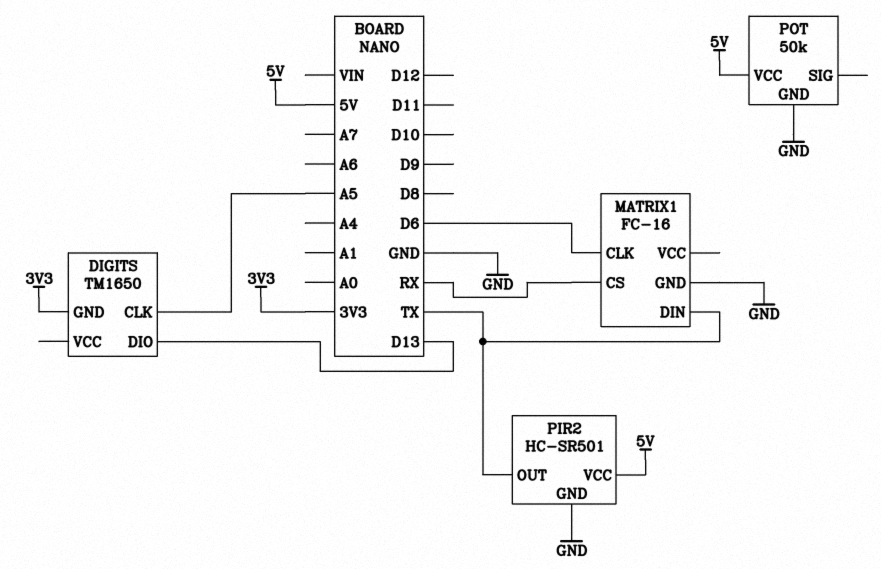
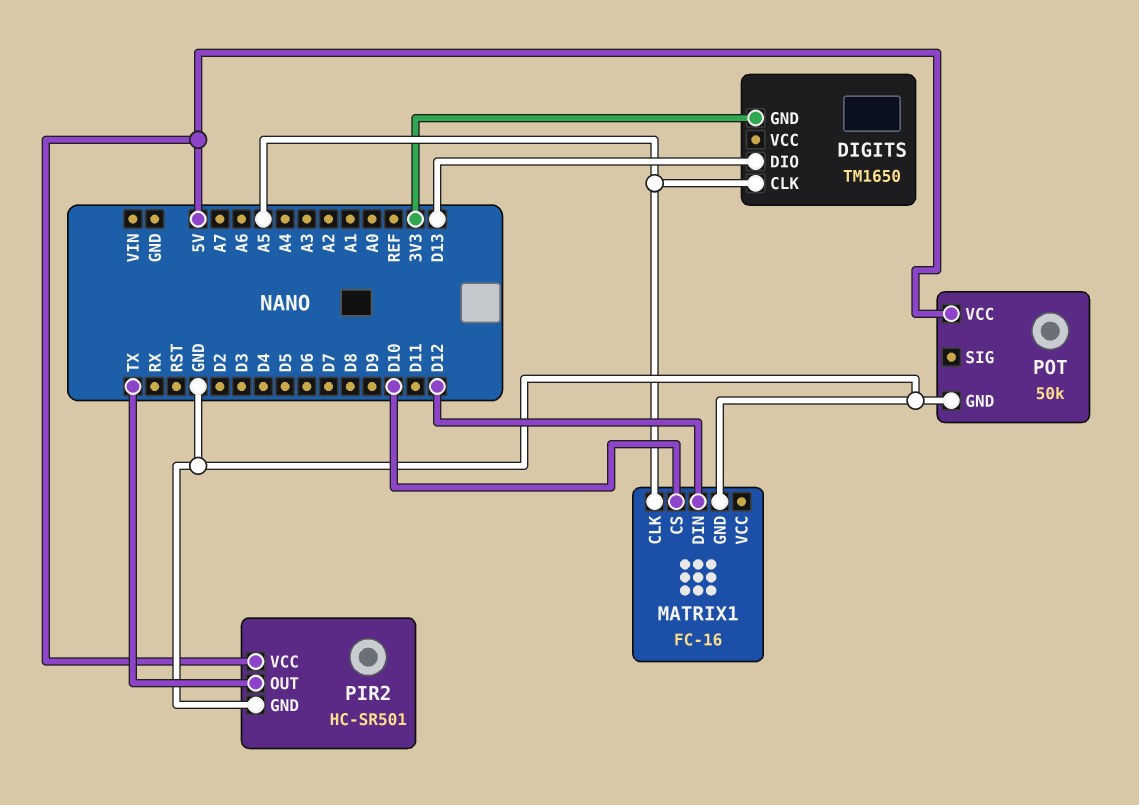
MATRIX1 pin CLK: D6 -> A5
MATRIX1 pin CS: RX -> D10
MATRIX1 pin DIN: TX -> D12

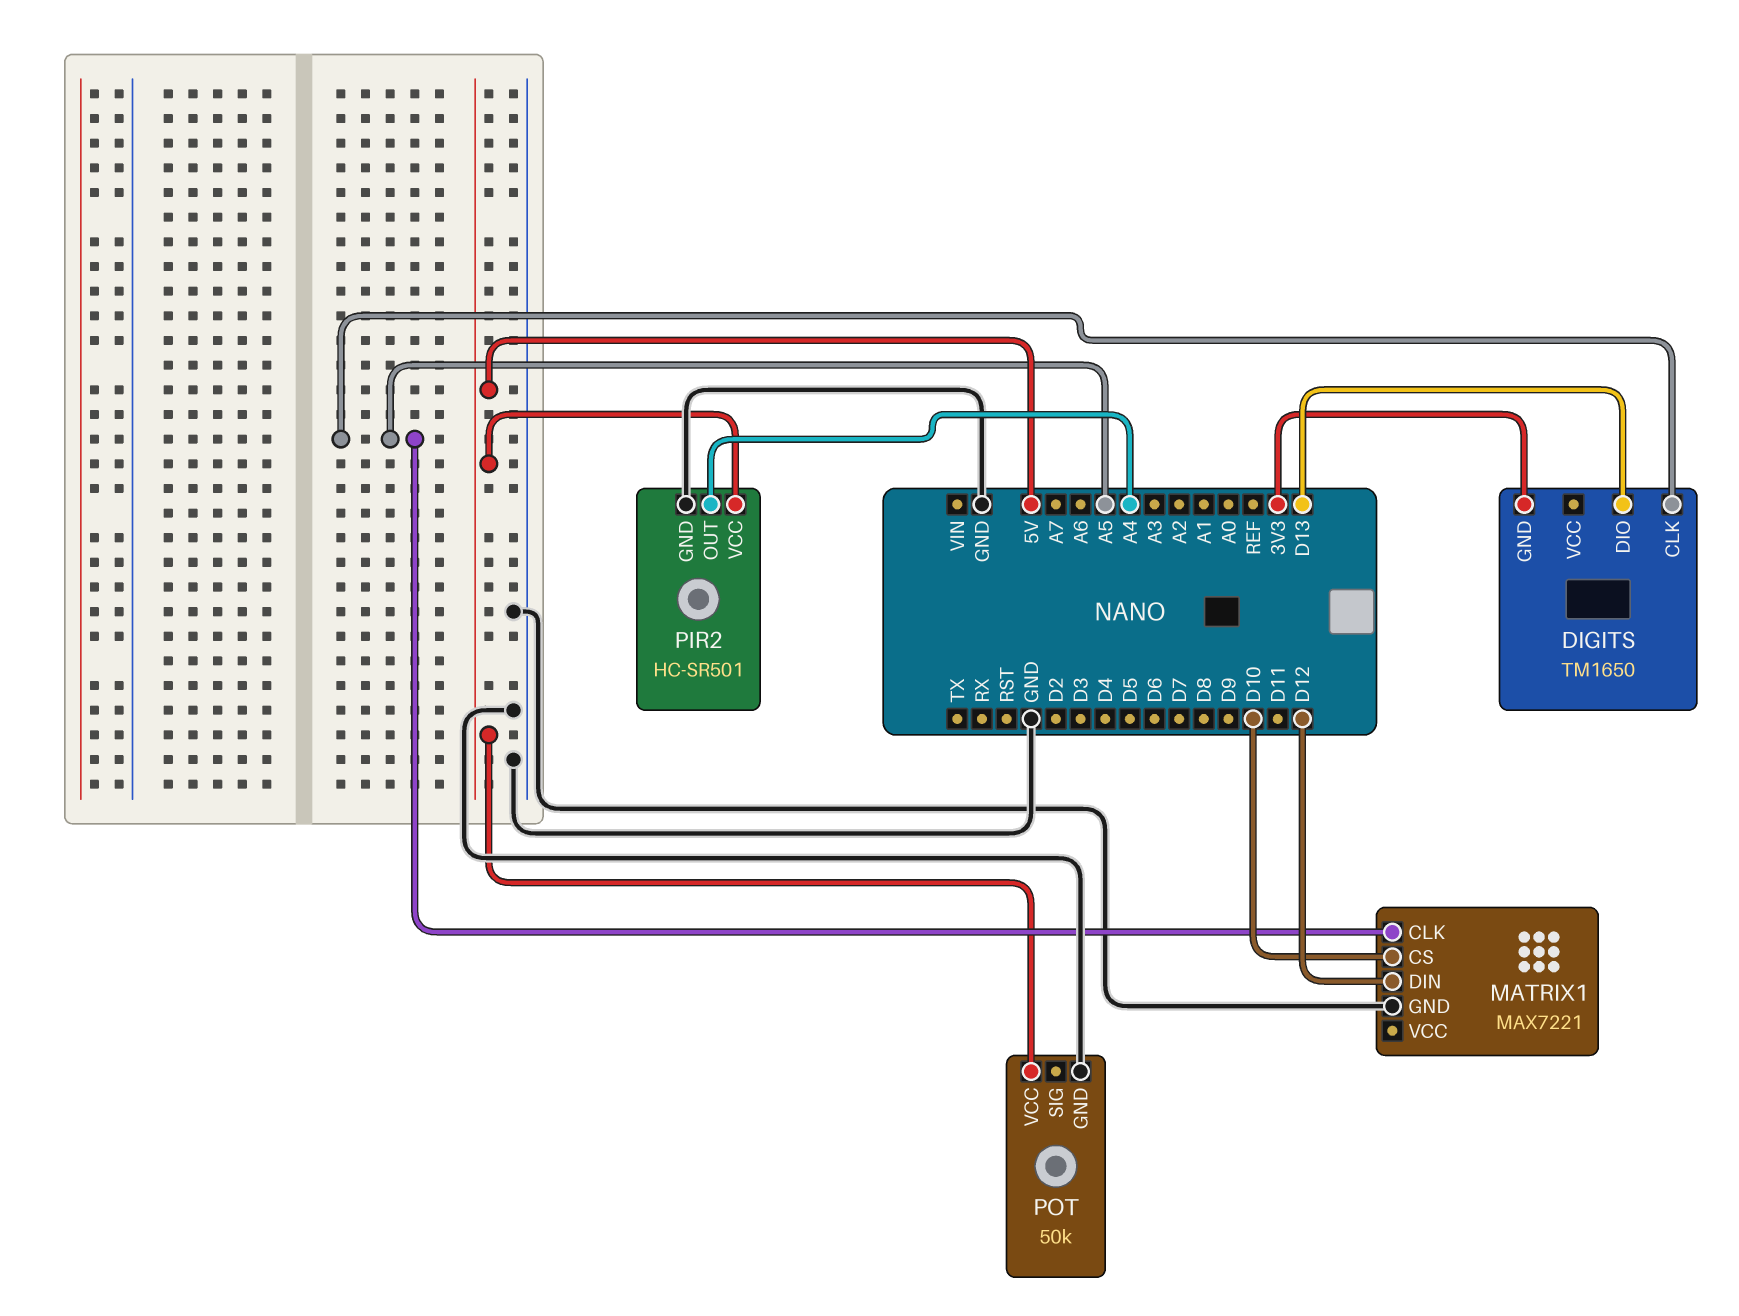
MATRIX1: FC-16 -> MAX7221
PIR2 pin OUT: TX -> A4

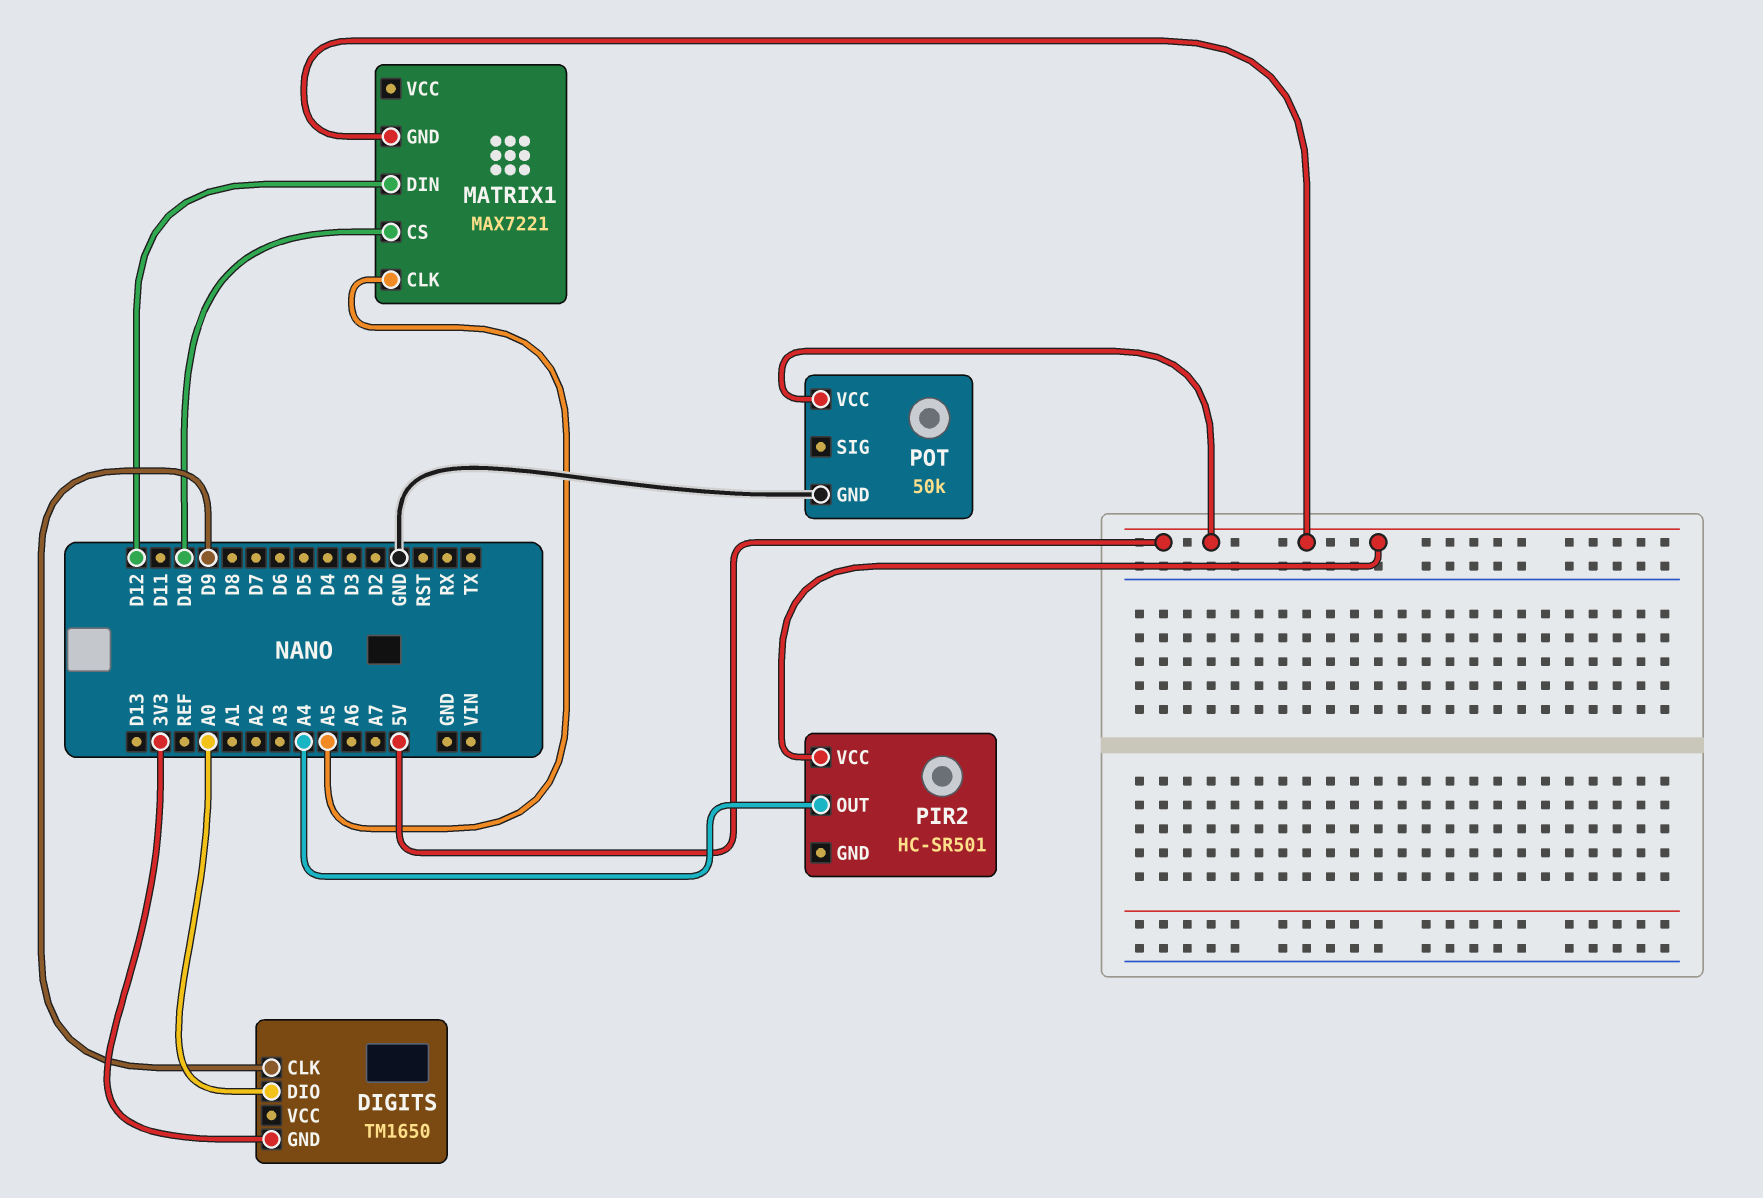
DIGITS pin CLK: A5 -> D9
DIGITS pin DIO: D13 -> A0
MATRIX1 pin GND: GND -> 5V
PIR2 pin GND: GND -> none

